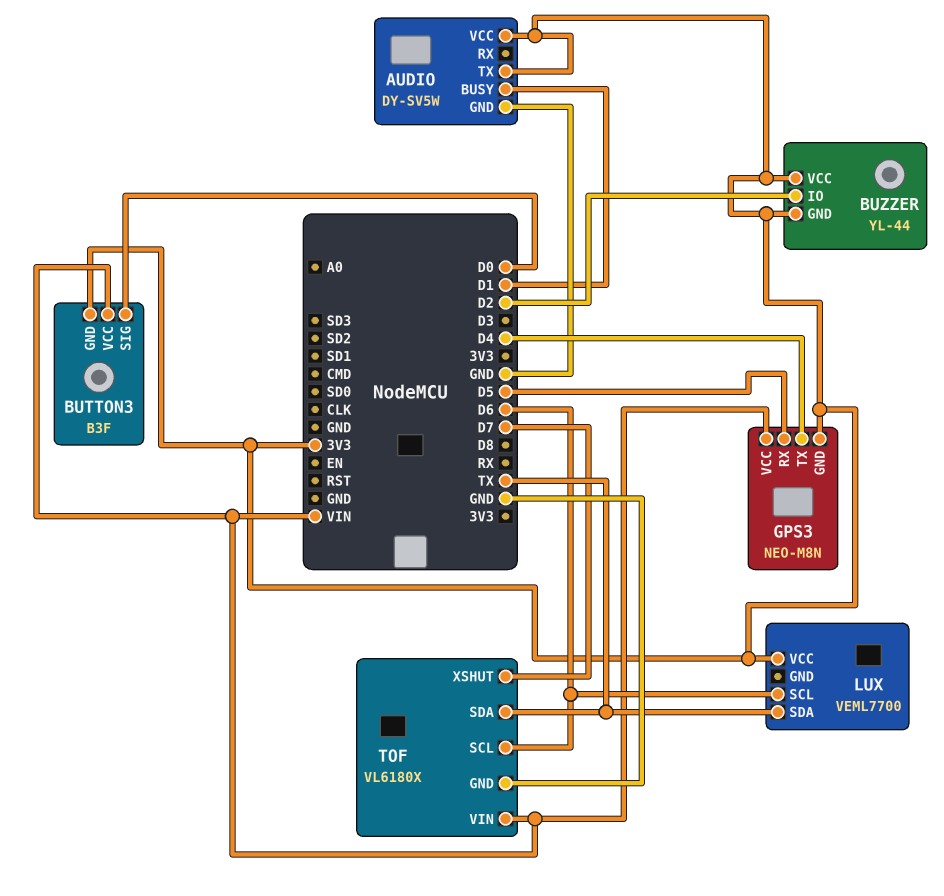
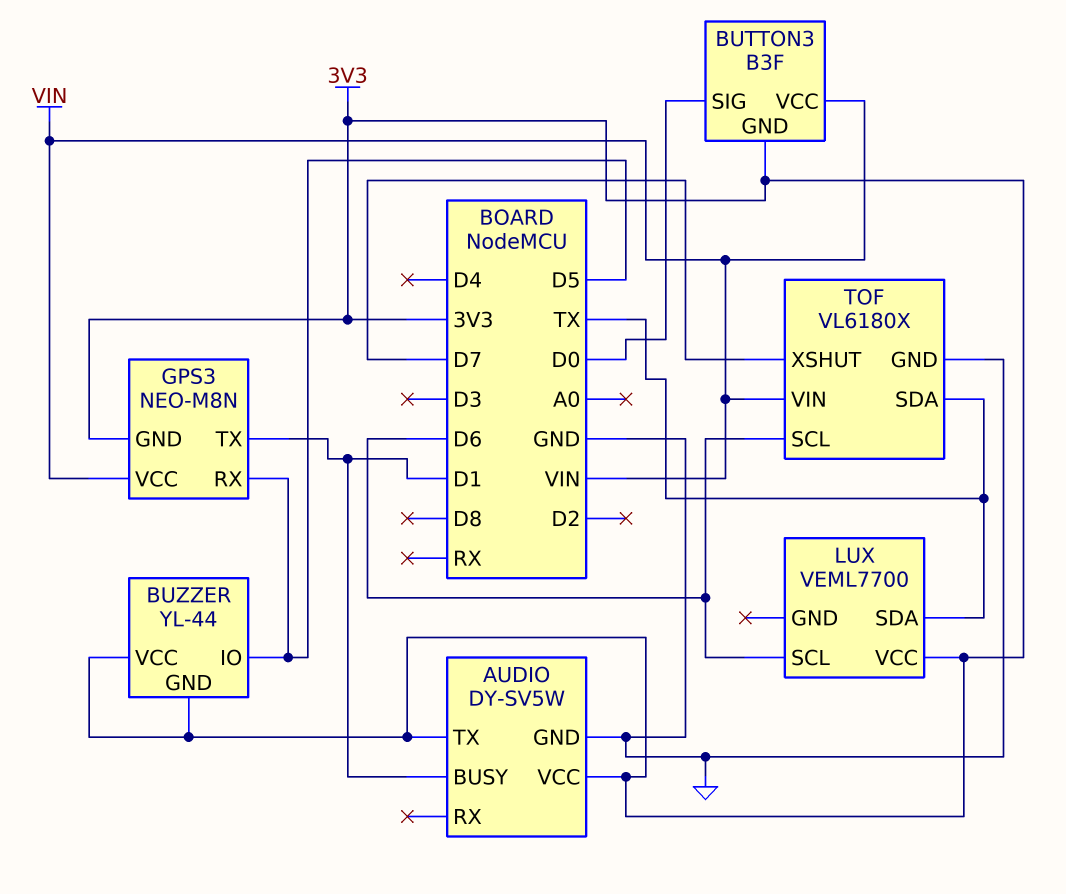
BUZZER pin IO: D2 -> D5
GPS3 pin TX: D4 -> D1

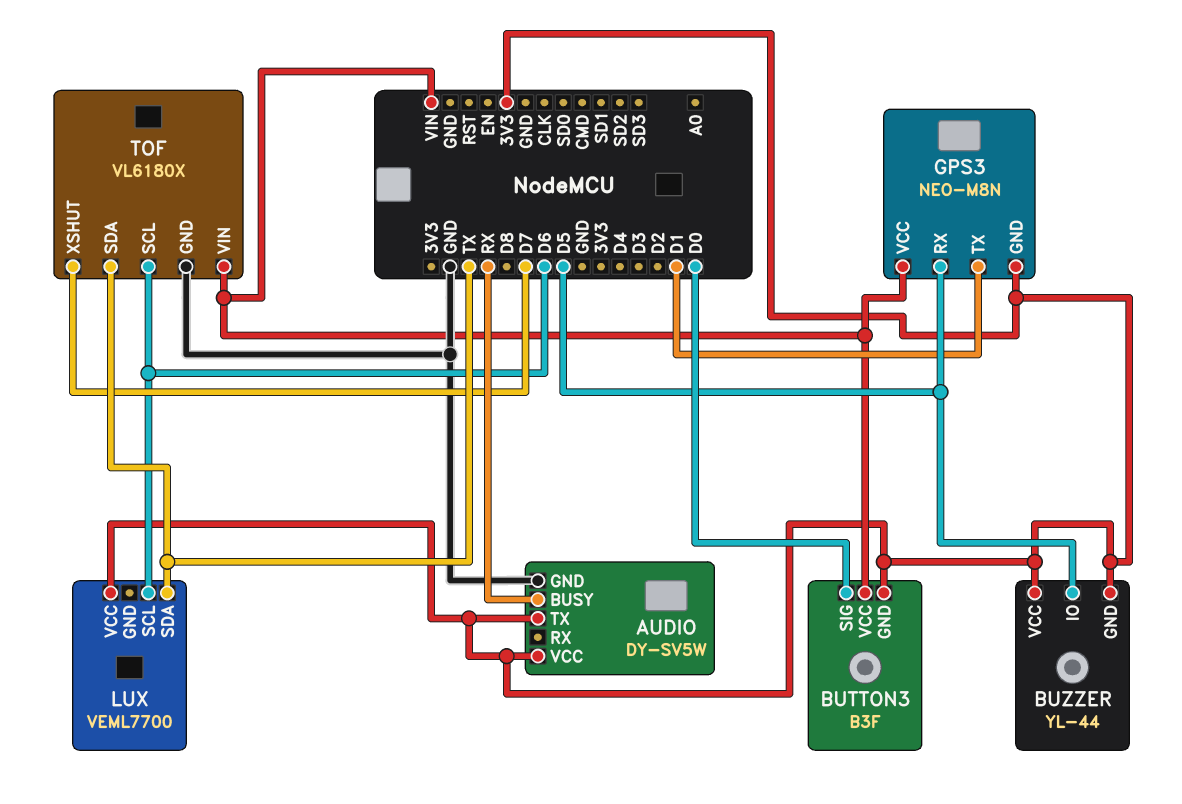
AUDIO pin BUSY: D1 -> RX

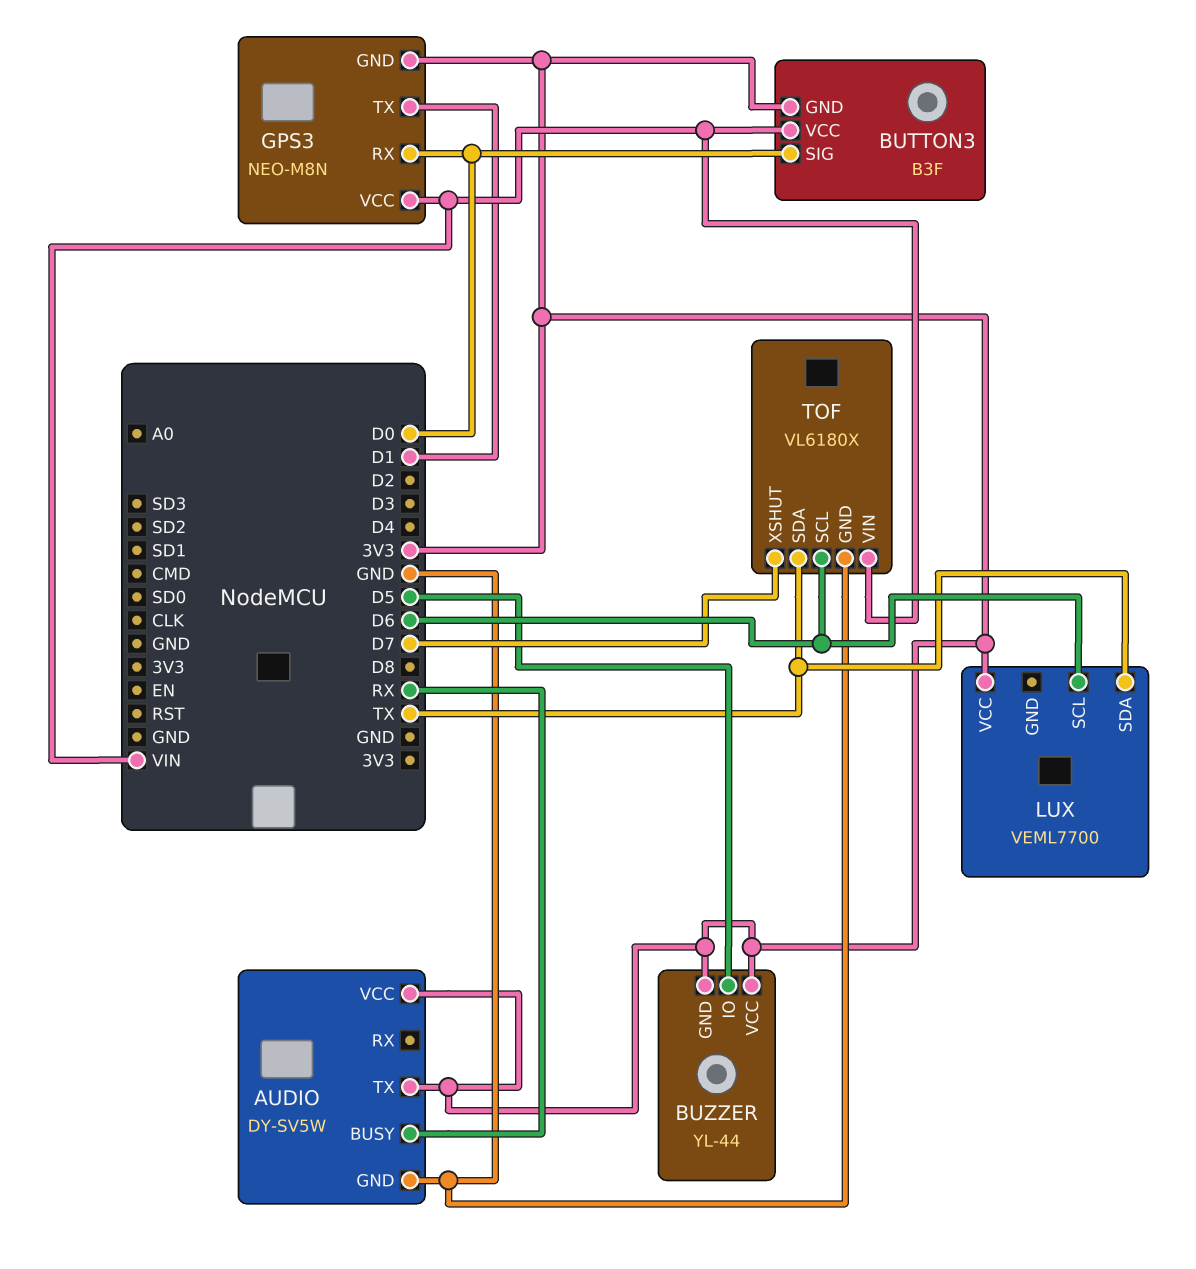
GPS3 pin RX: D5 -> D0

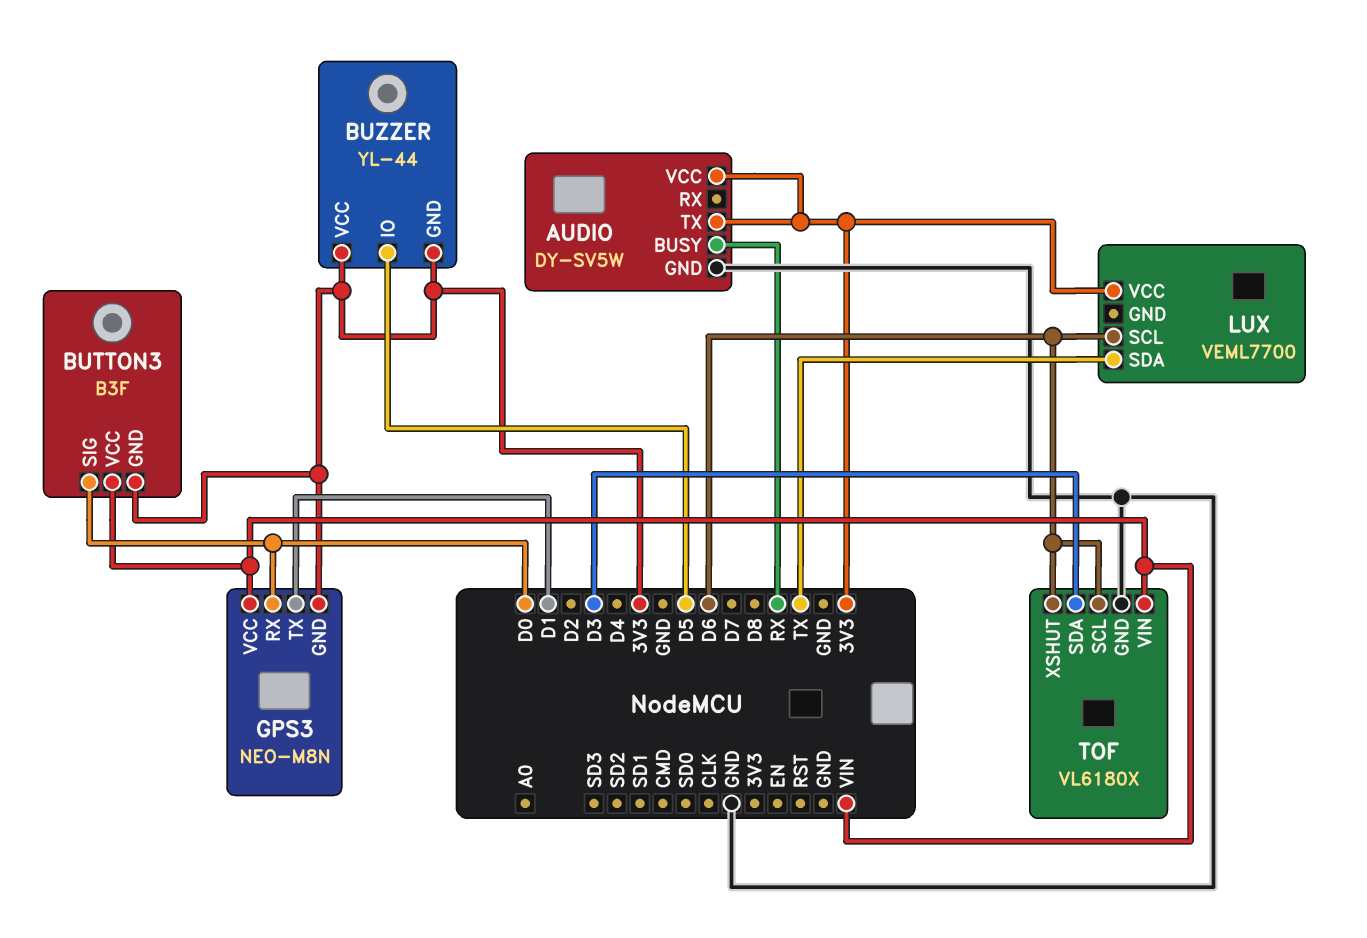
TOF pin SDA: TX -> D3
TOF pin XSHUT: D7 -> D6

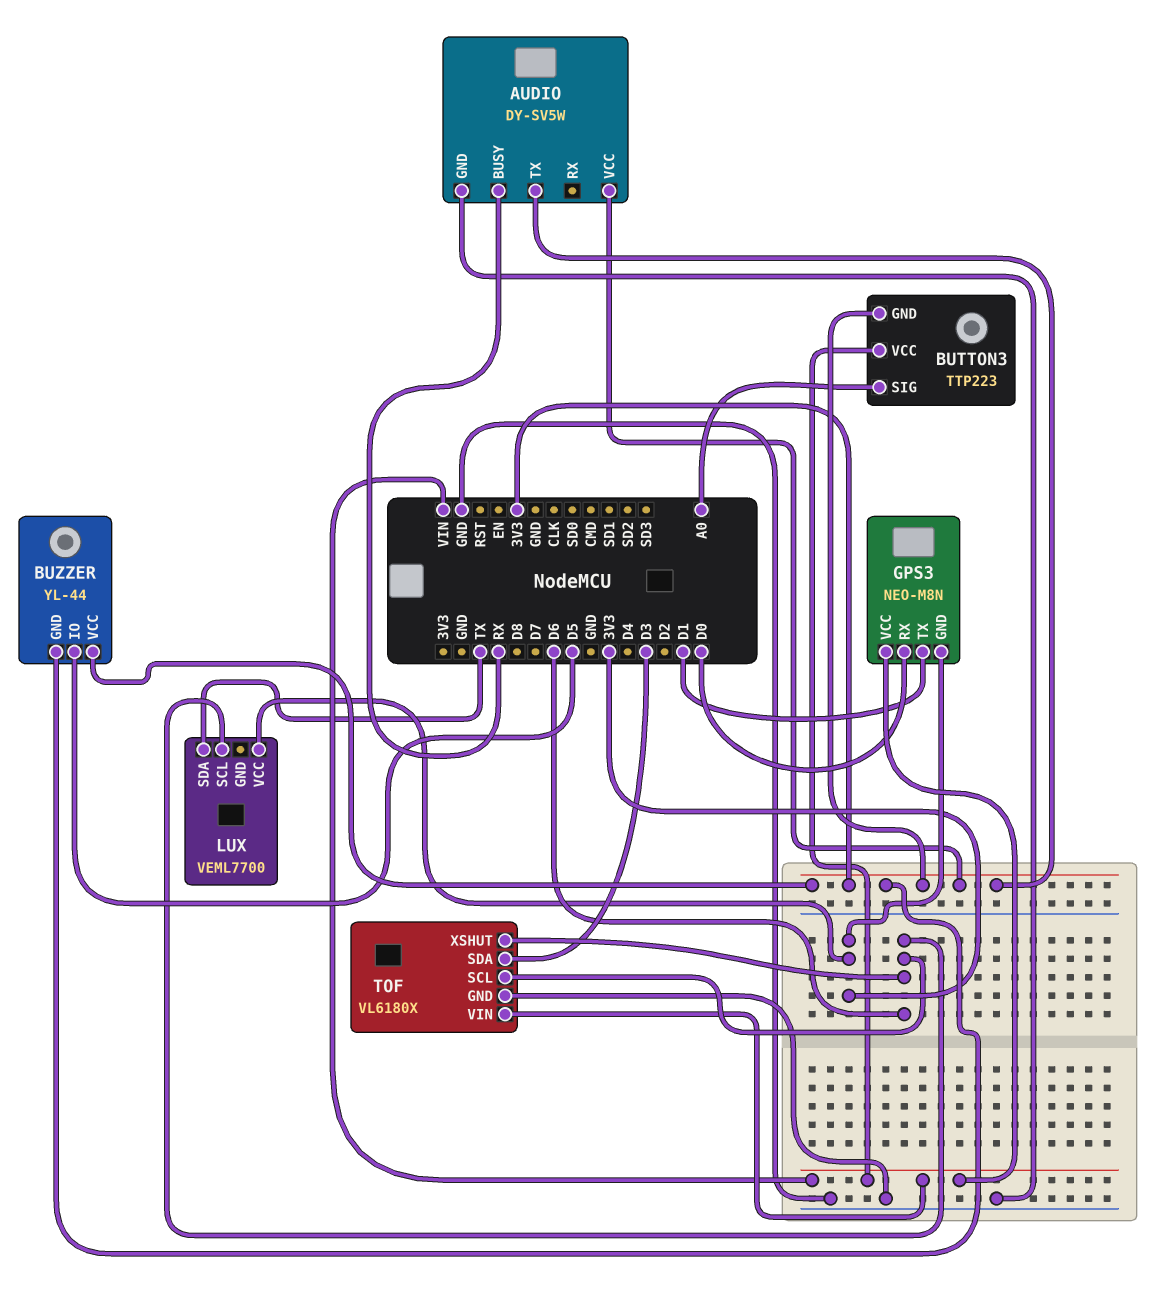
BUTTON3: B3F -> TTP223
BUTTON3 pin SIG: D0 -> A0

